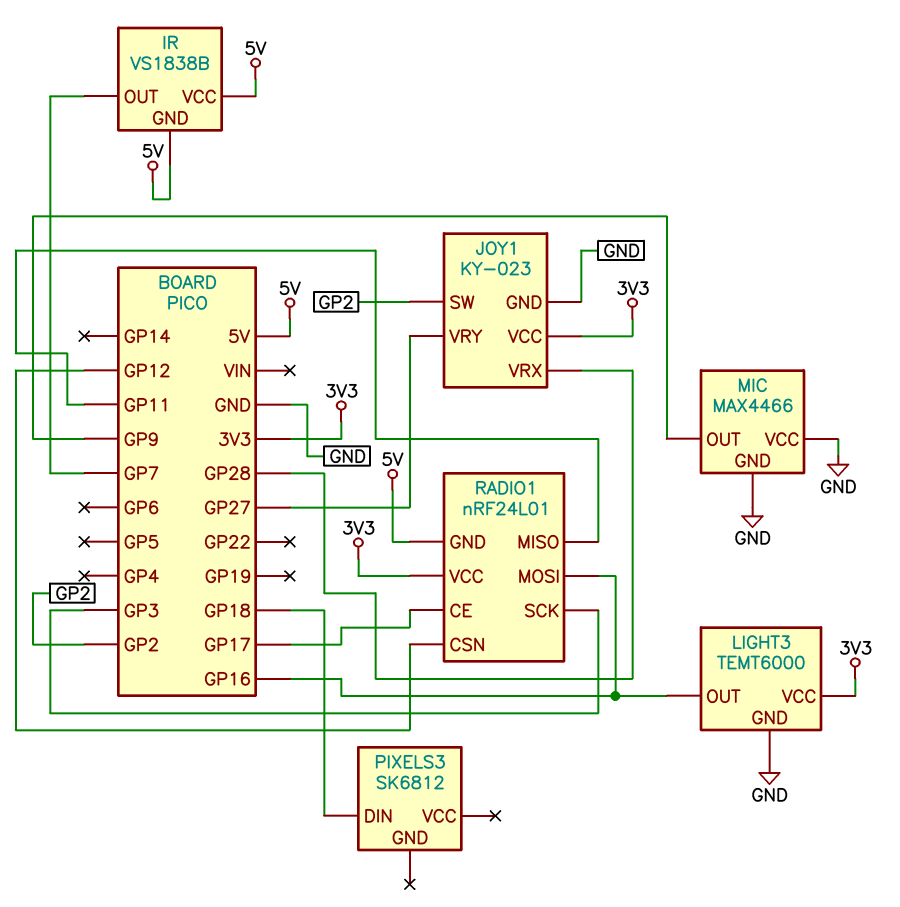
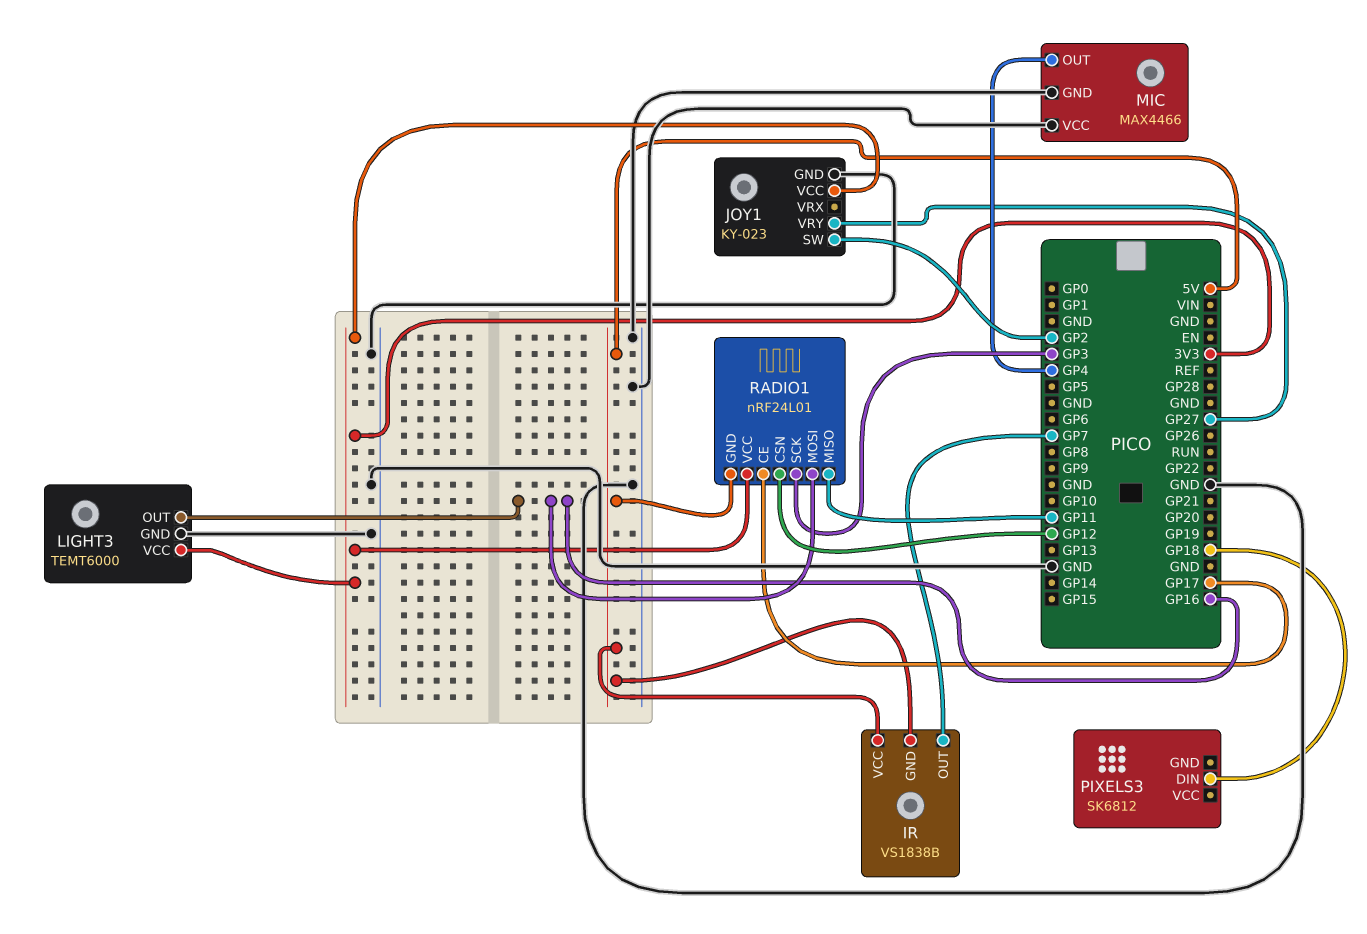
JOY1 pin VRX: GP28 -> none
MIC pin OUT: GP9 -> GP4

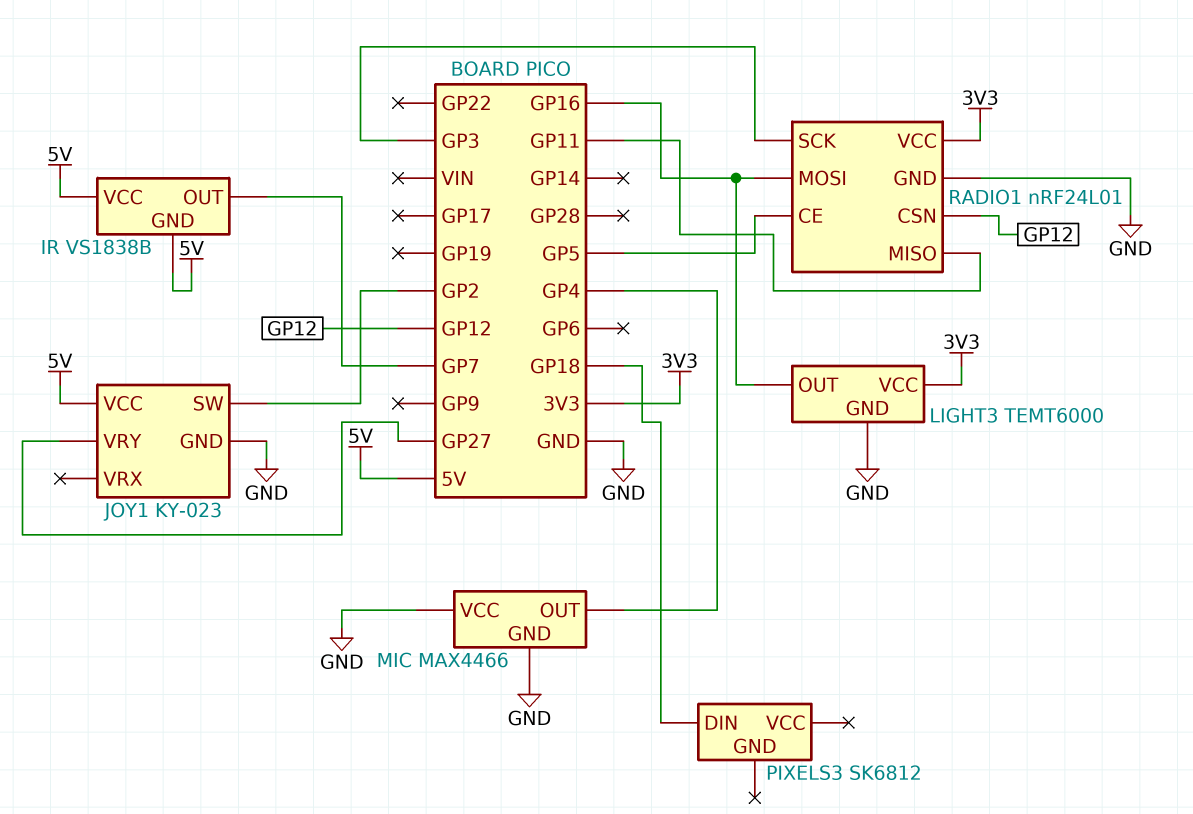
JOY1 pin VCC: 3V3 -> 5V
RADIO1 pin CE: GP17 -> GP5
RADIO1 pin GND: 5V -> GND

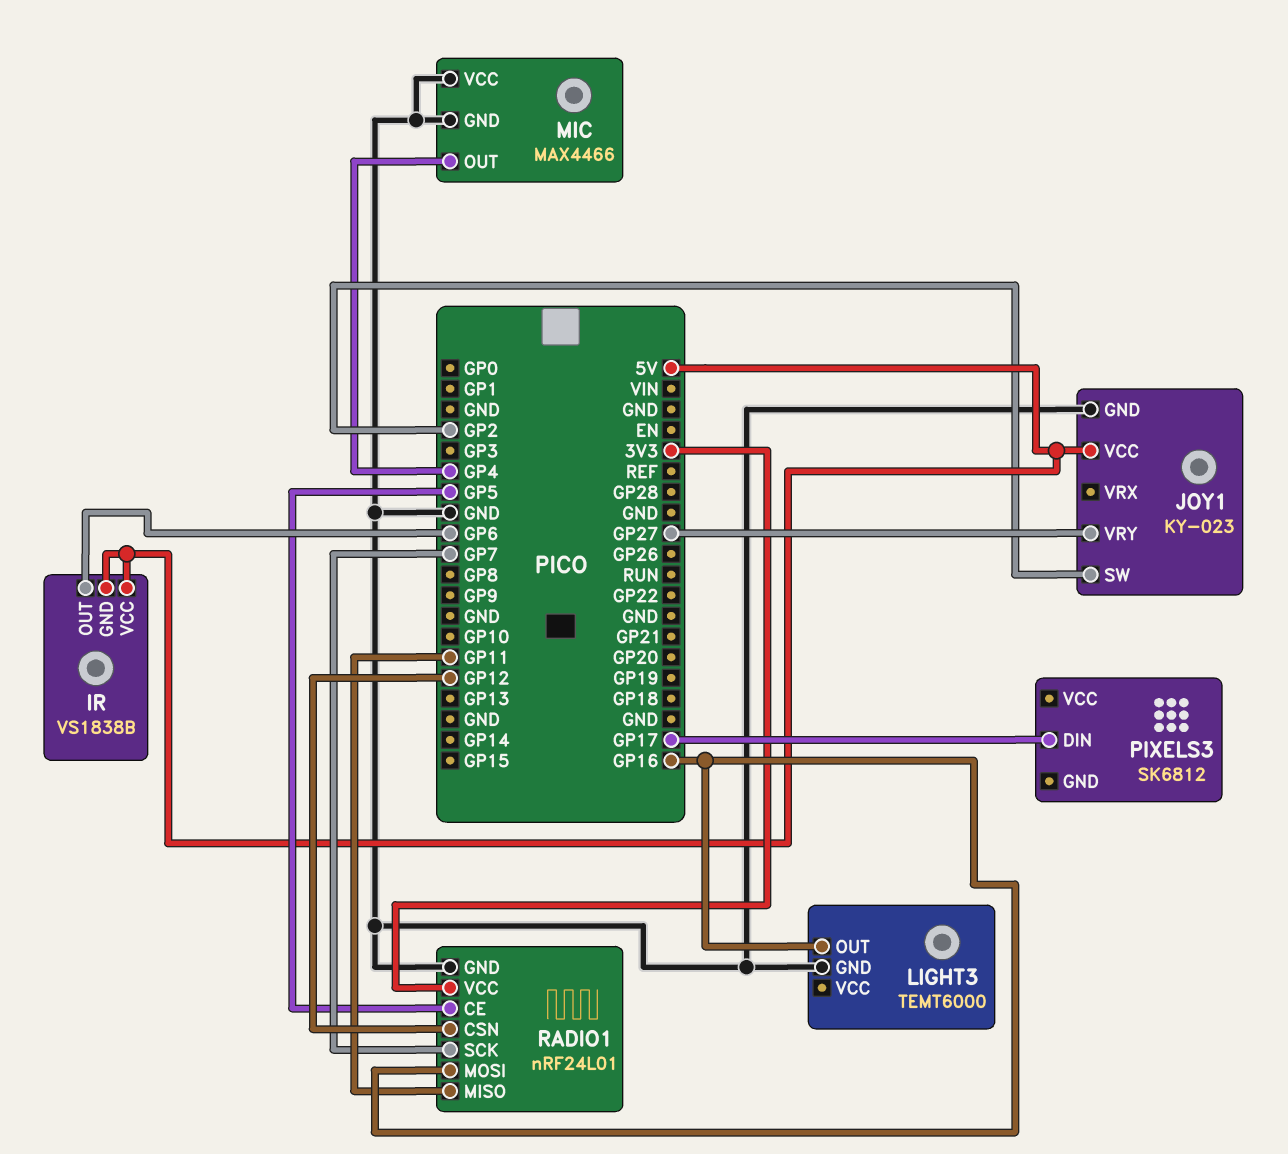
IR pin OUT: GP7 -> GP6
LIGHT3 pin VCC: 3V3 -> none
PIXELS3 pin DIN: GP18 -> GP17
RADIO1 pin SCK: GP3 -> GP7

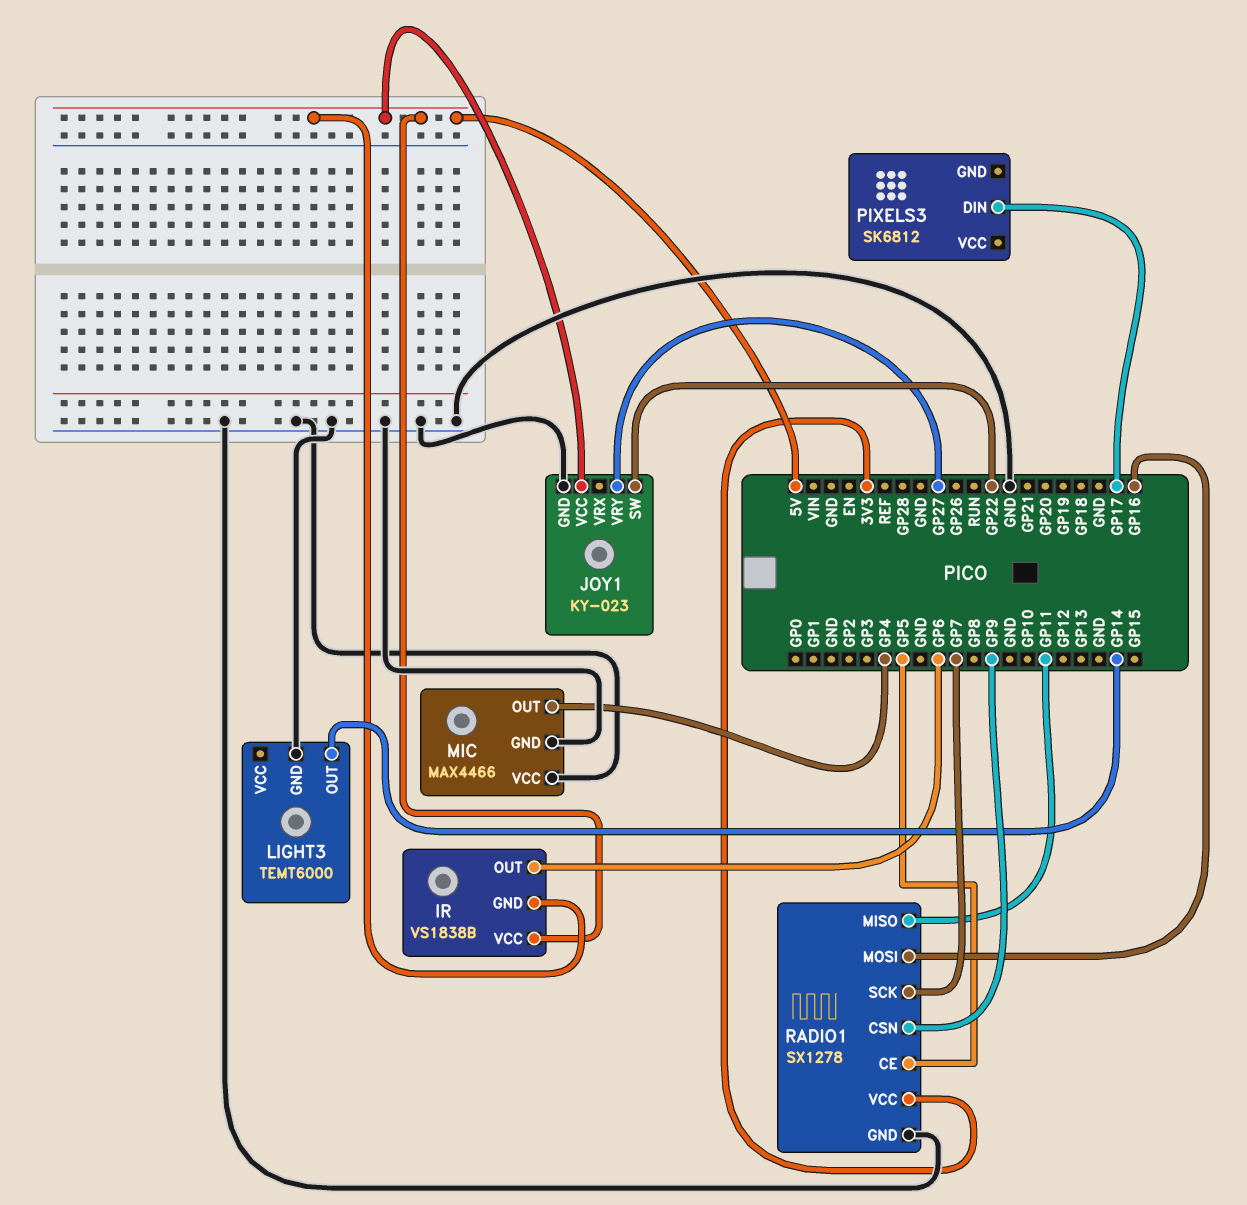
JOY1 pin SW: GP2 -> GP22
LIGHT3 pin OUT: GP16 -> GP14
RADIO1: nRF24L01 -> SX1278
RADIO1 pin CSN: GP12 -> GP9

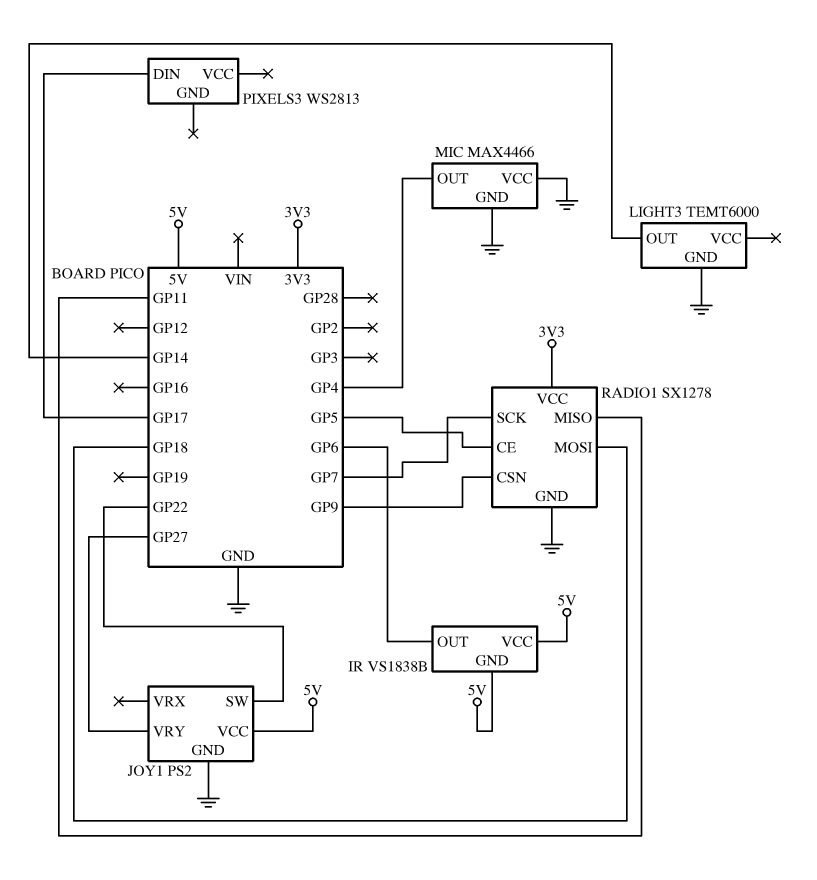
JOY1: KY-023 -> PS2
PIXELS3: SK6812 -> WS2813
RADIO1 pin MOSI: GP16 -> GP18

